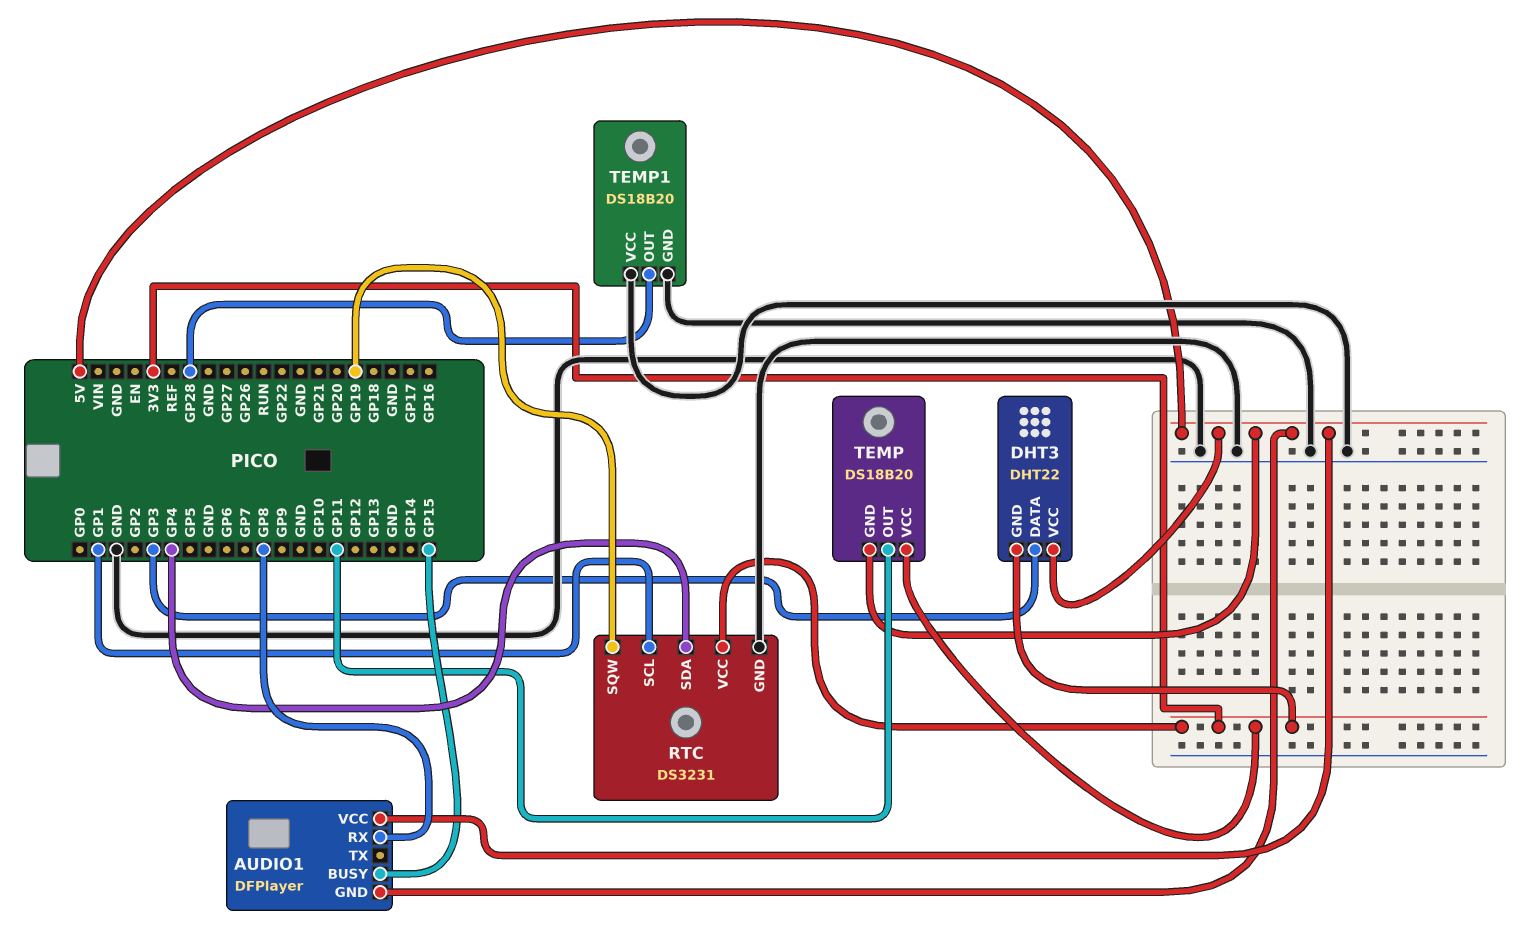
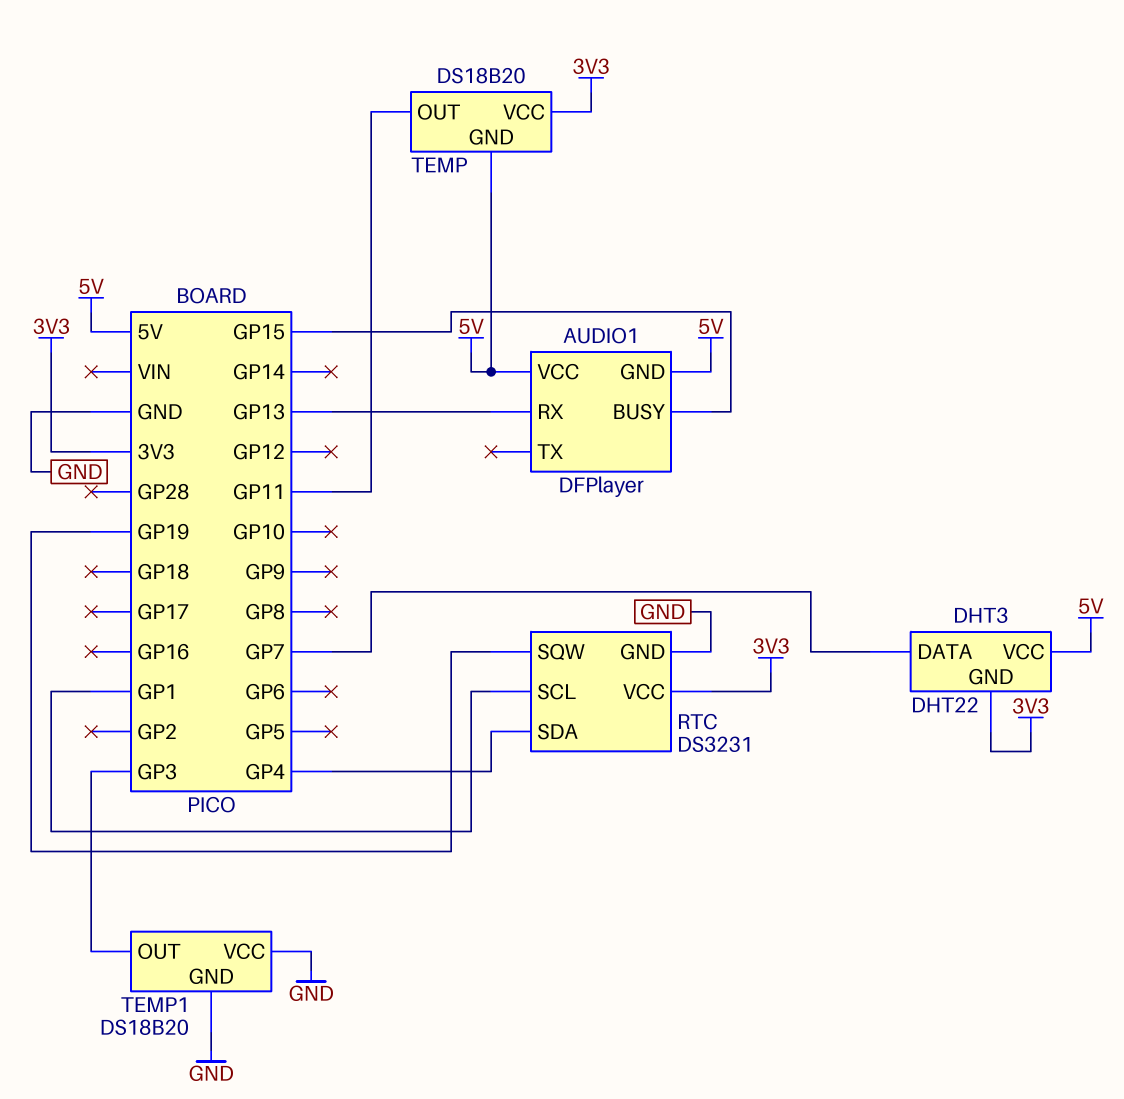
AUDIO1 pin RX: GP8 -> GP13
DHT3 pin DATA: GP3 -> GP7
TEMP1 pin OUT: GP28 -> GP3

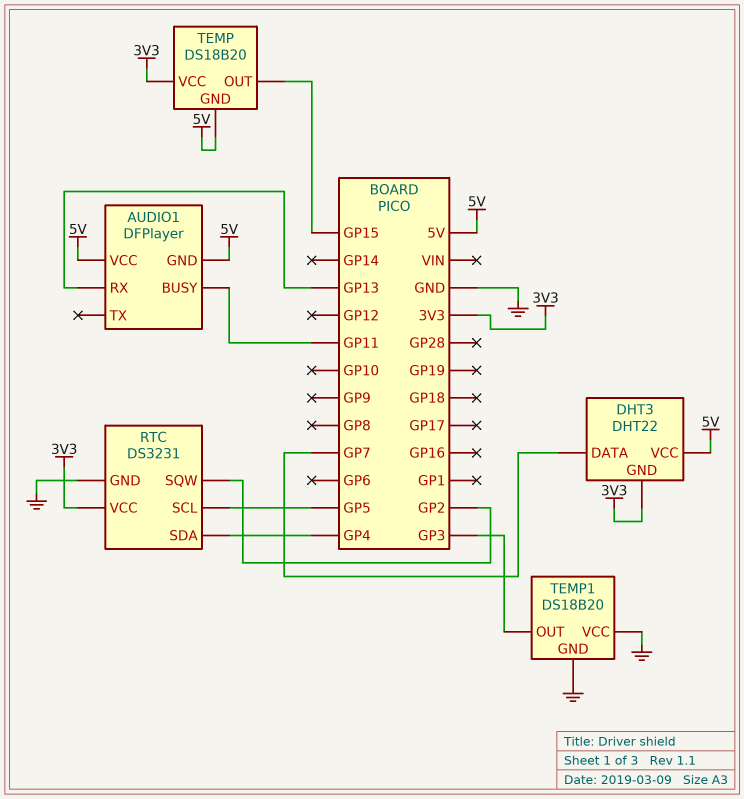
AUDIO1 pin BUSY: GP15 -> GP11
RTC pin SCL: GP1 -> GP5
RTC pin SQW: GP19 -> GP2
TEMP pin OUT: GP11 -> GP15

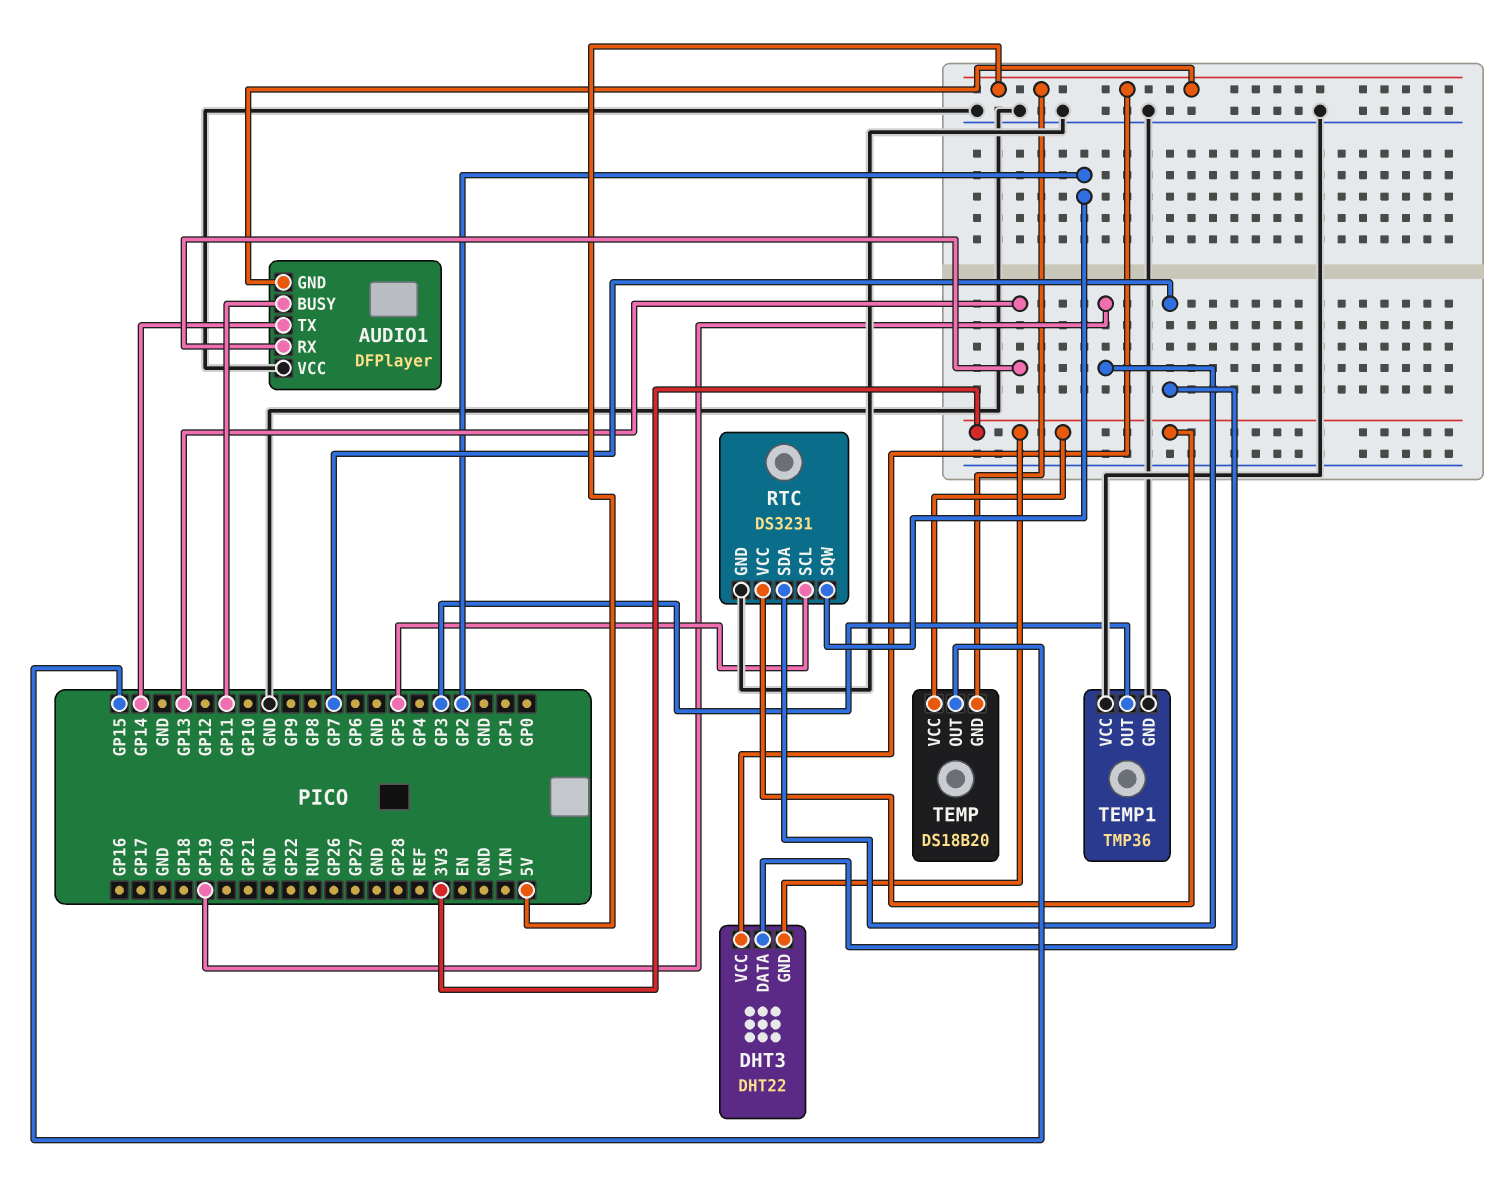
AUDIO1 pin TX: none -> GP14
AUDIO1 pin VCC: 5V -> GND
RTC pin SDA: GP4 -> GP19
TEMP1: DS18B20 -> TMP36

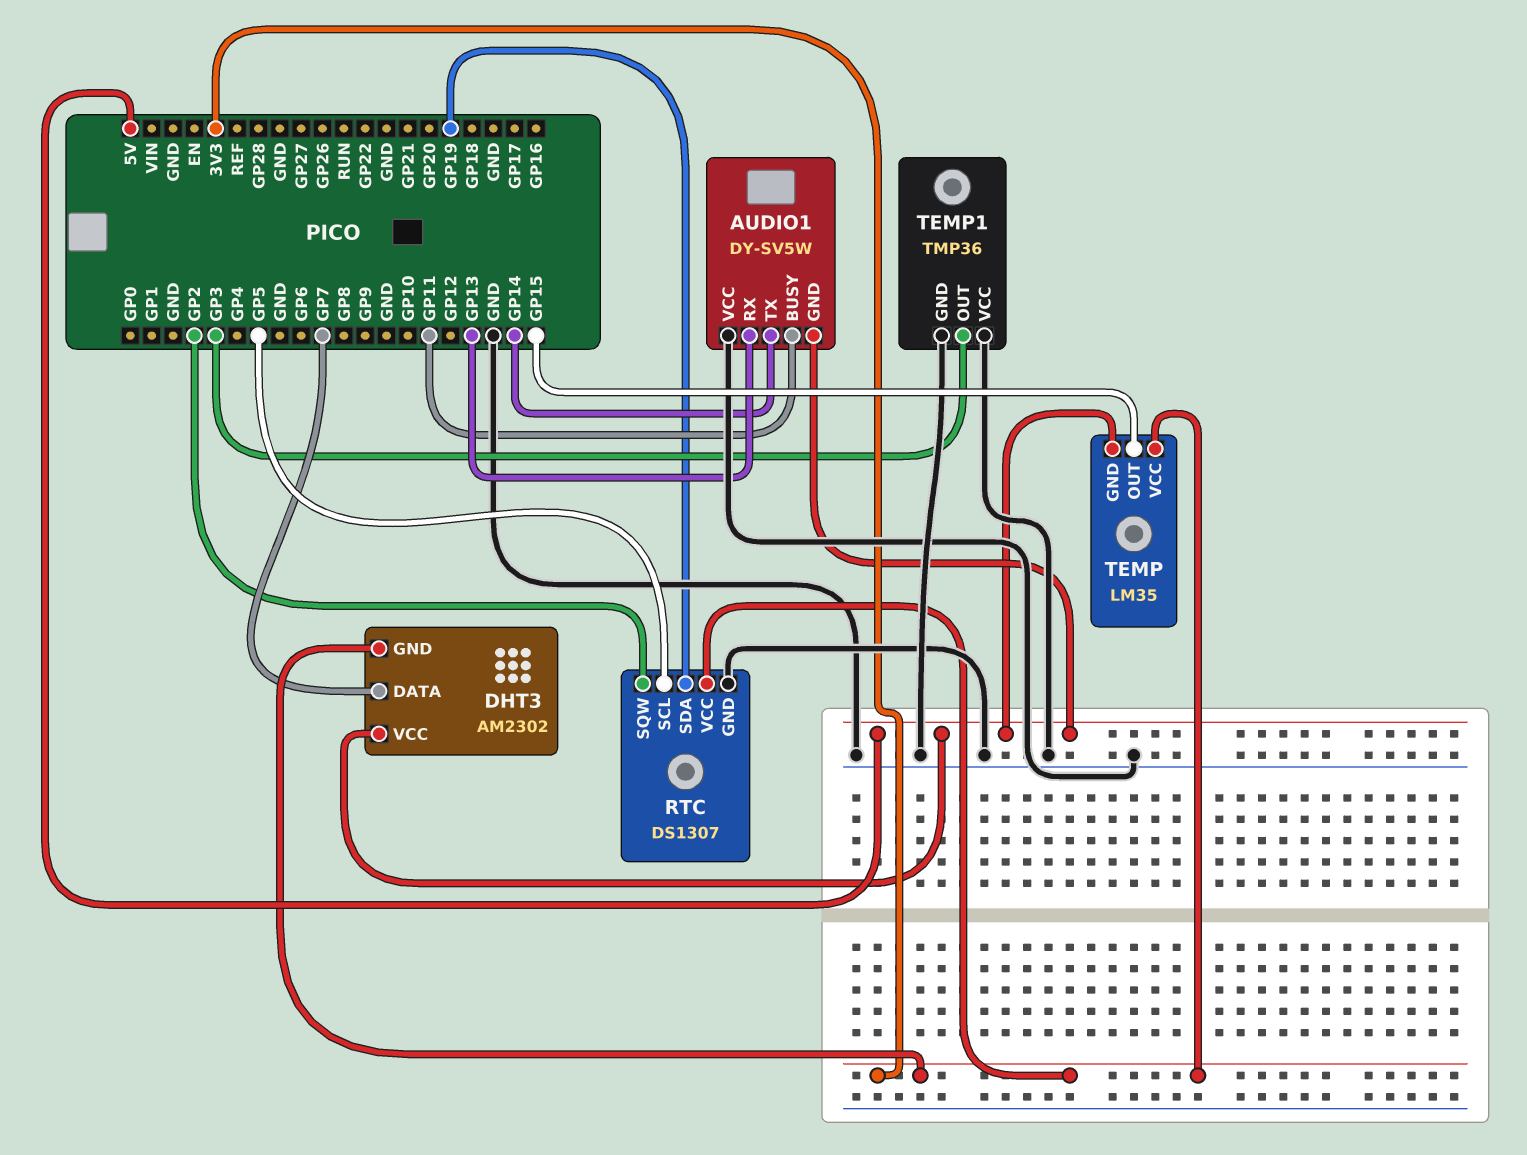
AUDIO1: DFPlayer -> DY-SV5W
DHT3: DHT22 -> AM2302
RTC: DS3231 -> DS1307
TEMP: DS18B20 -> LM35

